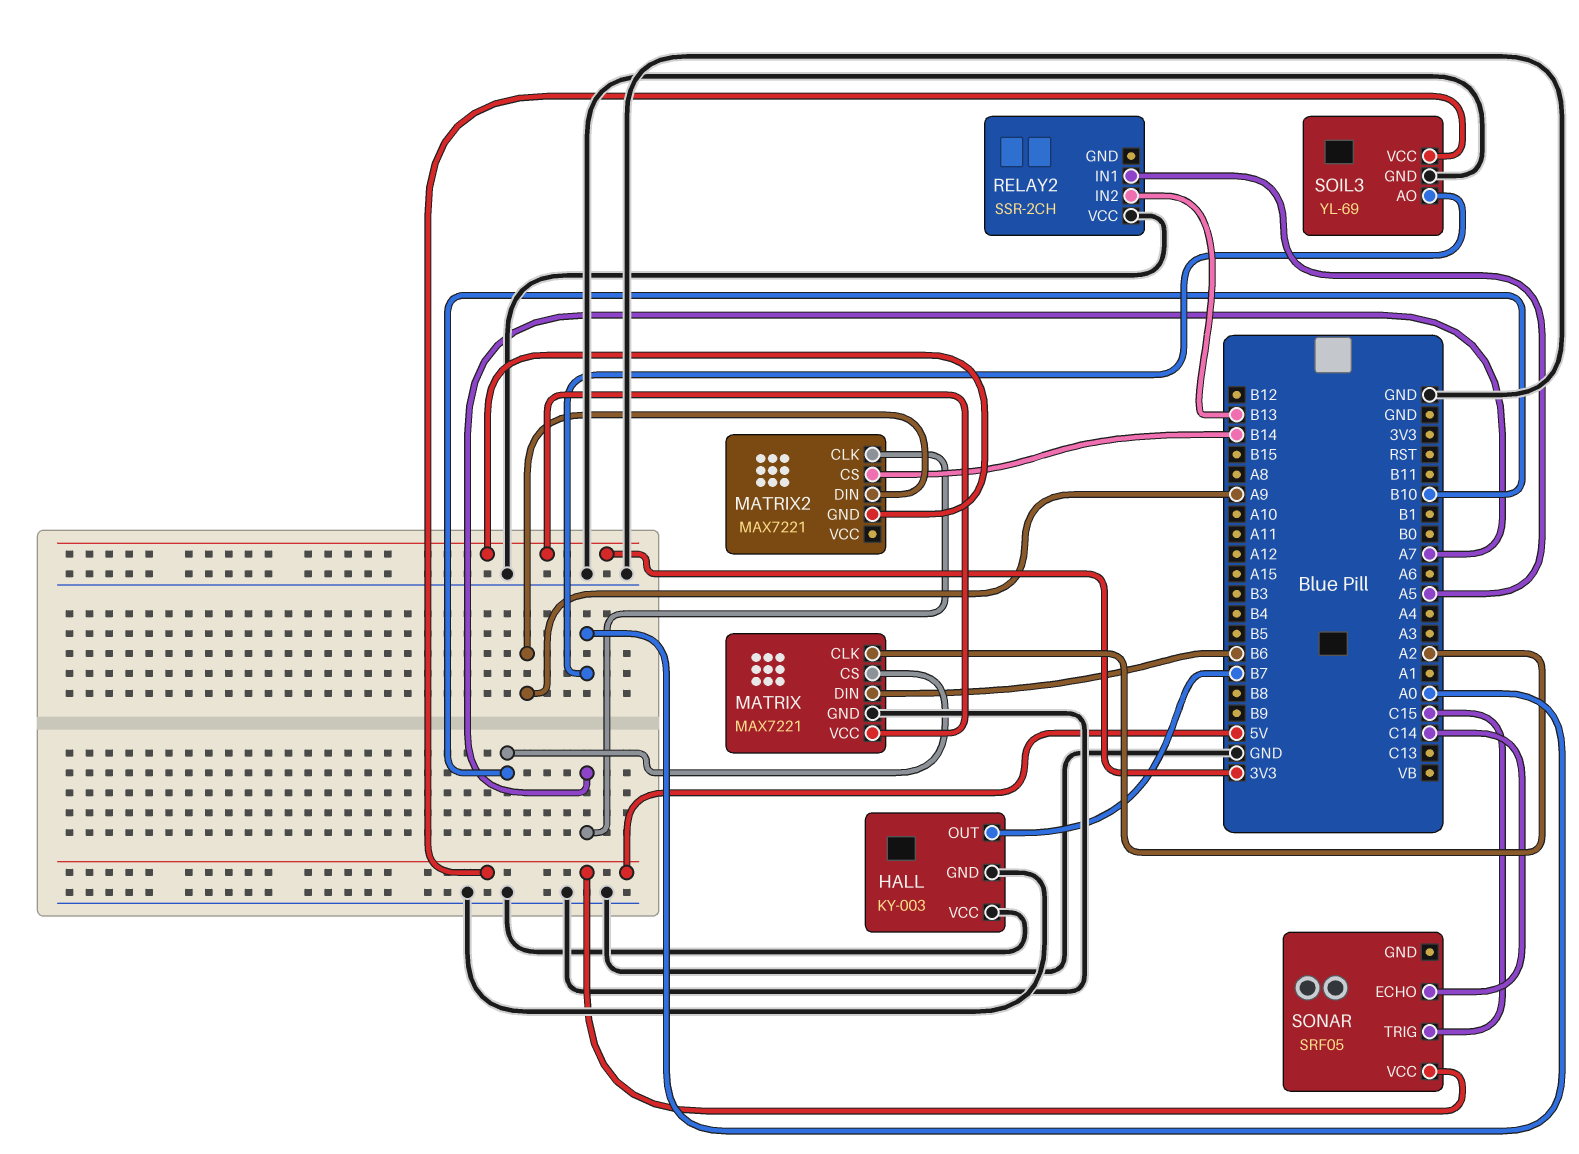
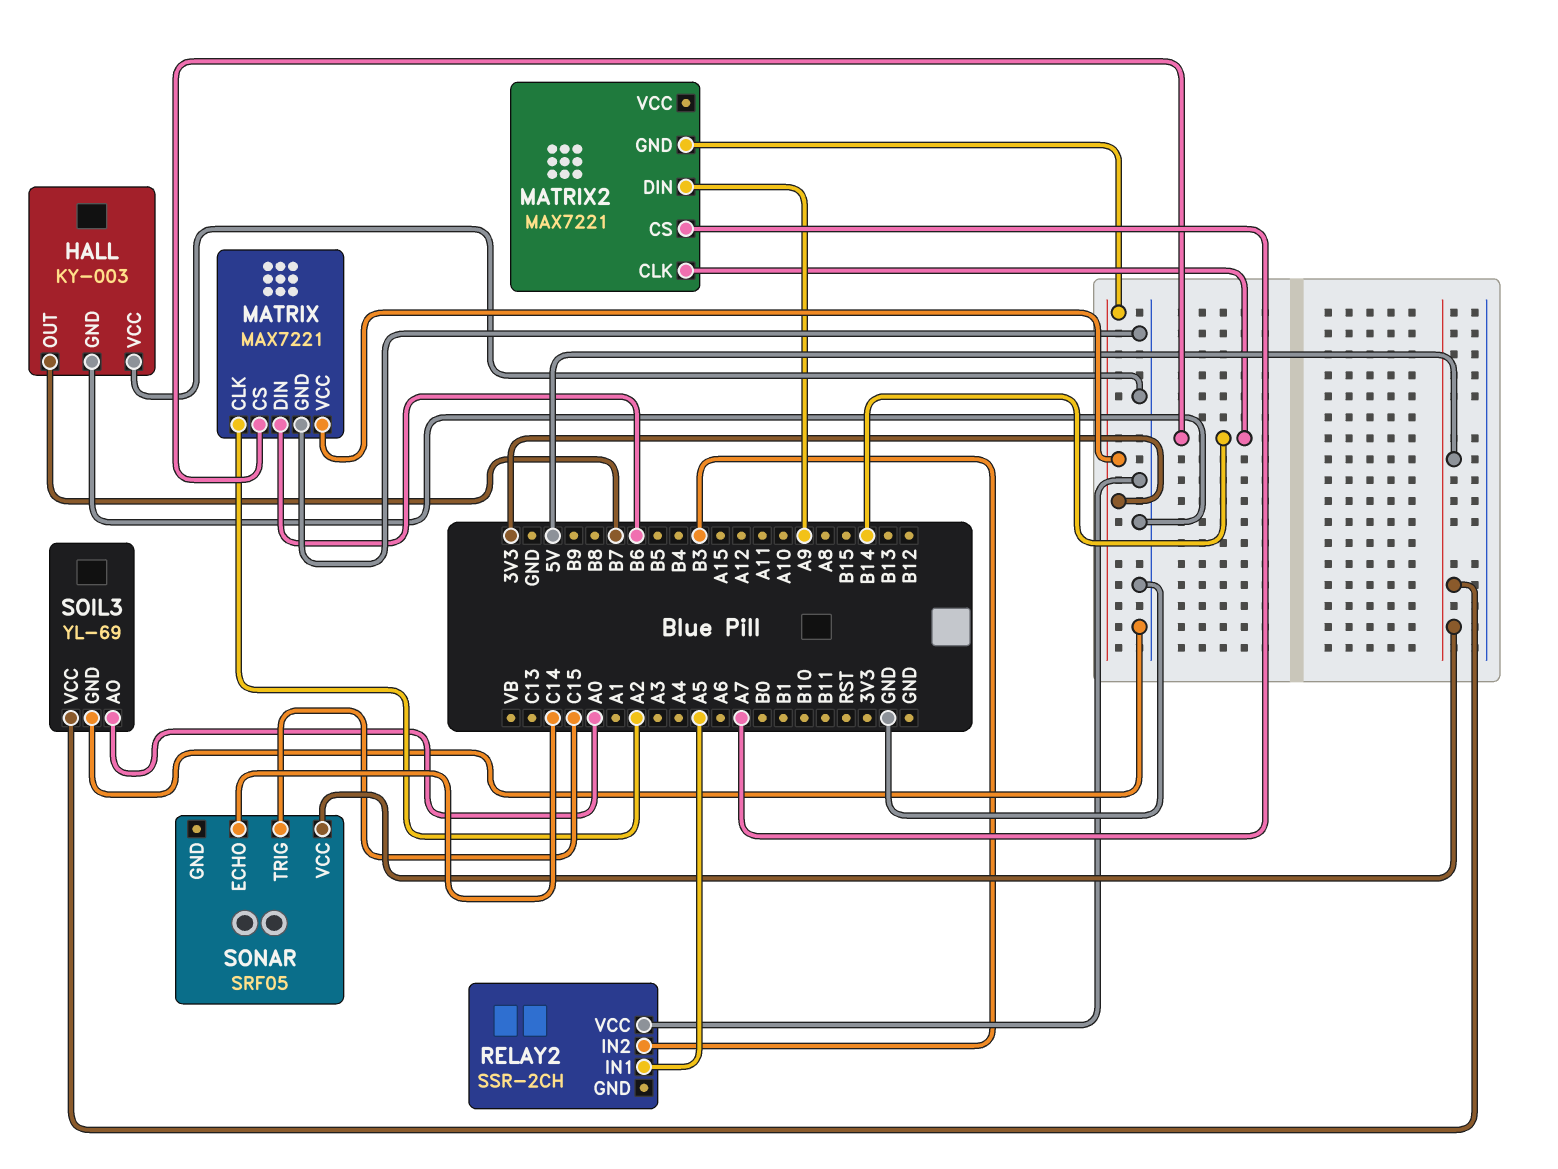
MATRIX pin CS: B10 -> B14
MATRIX2 pin CLK: A7 -> B14
MATRIX2 pin CS: B14 -> A7
RELAY2 pin IN2: B13 -> B3

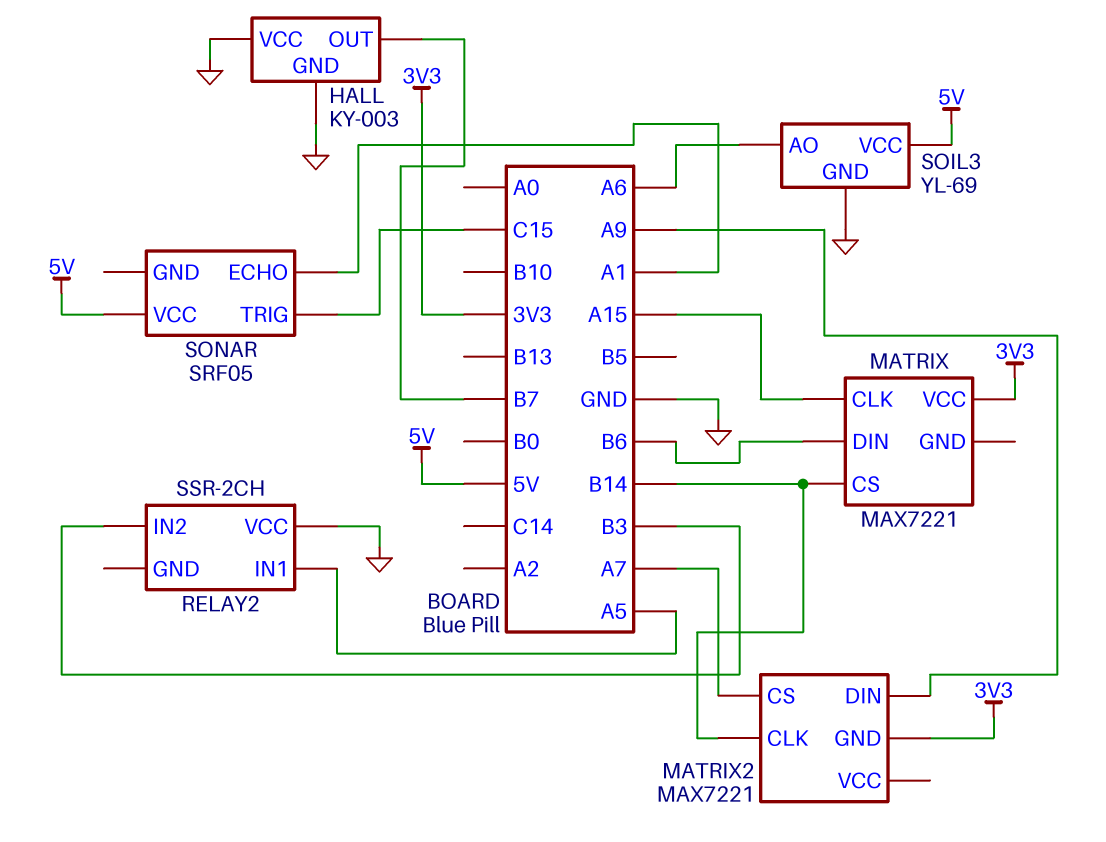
MATRIX pin CLK: A2 -> A15
MATRIX pin GND: GND -> none
SOIL3 pin AO: A0 -> A6
SONAR pin ECHO: C14 -> A1

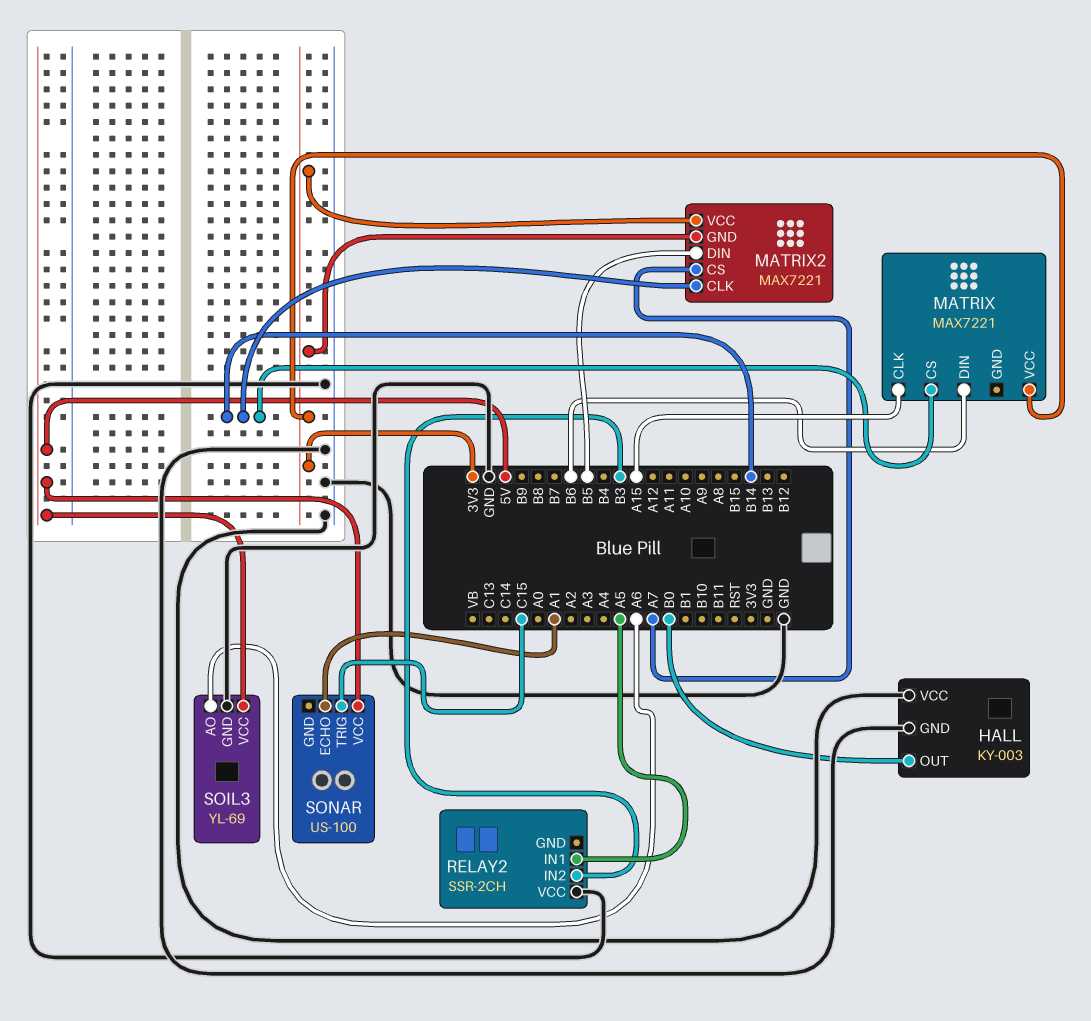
HALL pin OUT: B7 -> B0
MATRIX2 pin DIN: A9 -> B5
MATRIX2 pin VCC: none -> 3V3
SONAR: SRF05 -> US-100

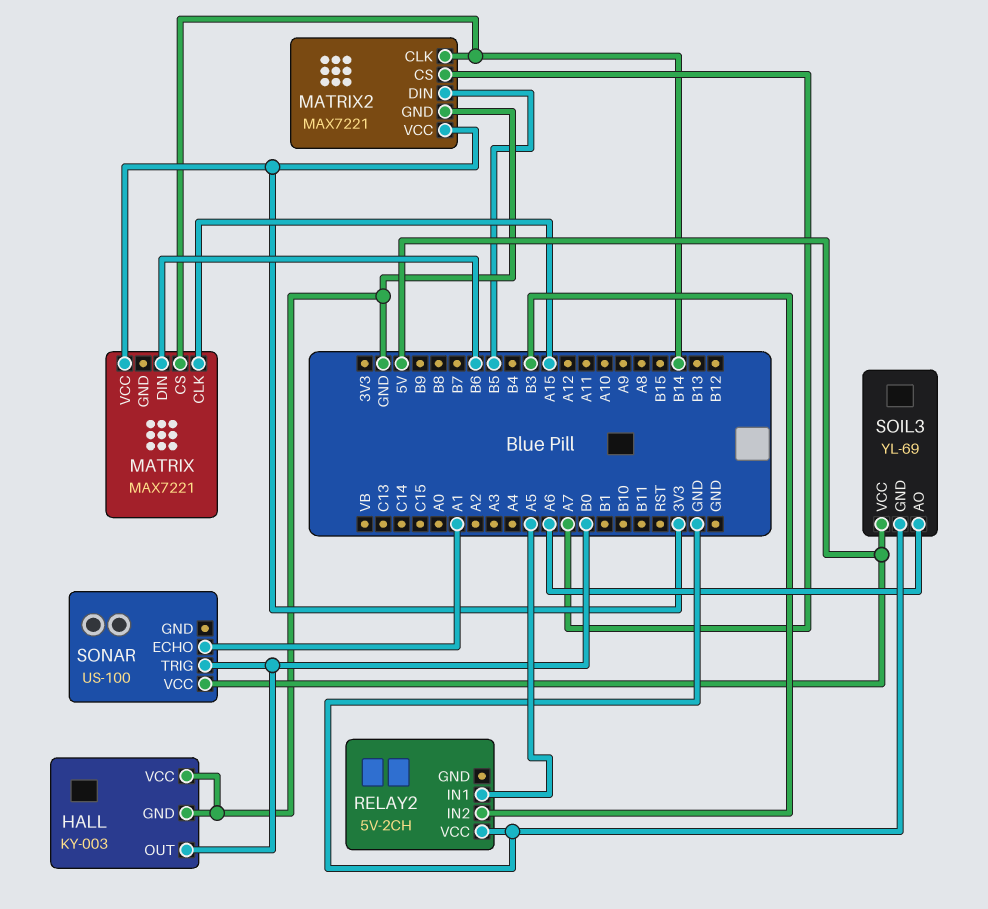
MATRIX2 pin GND: 3V3 -> GND
RELAY2: SSR-2CH -> 5V-2CH
SONAR pin TRIG: C15 -> B0

